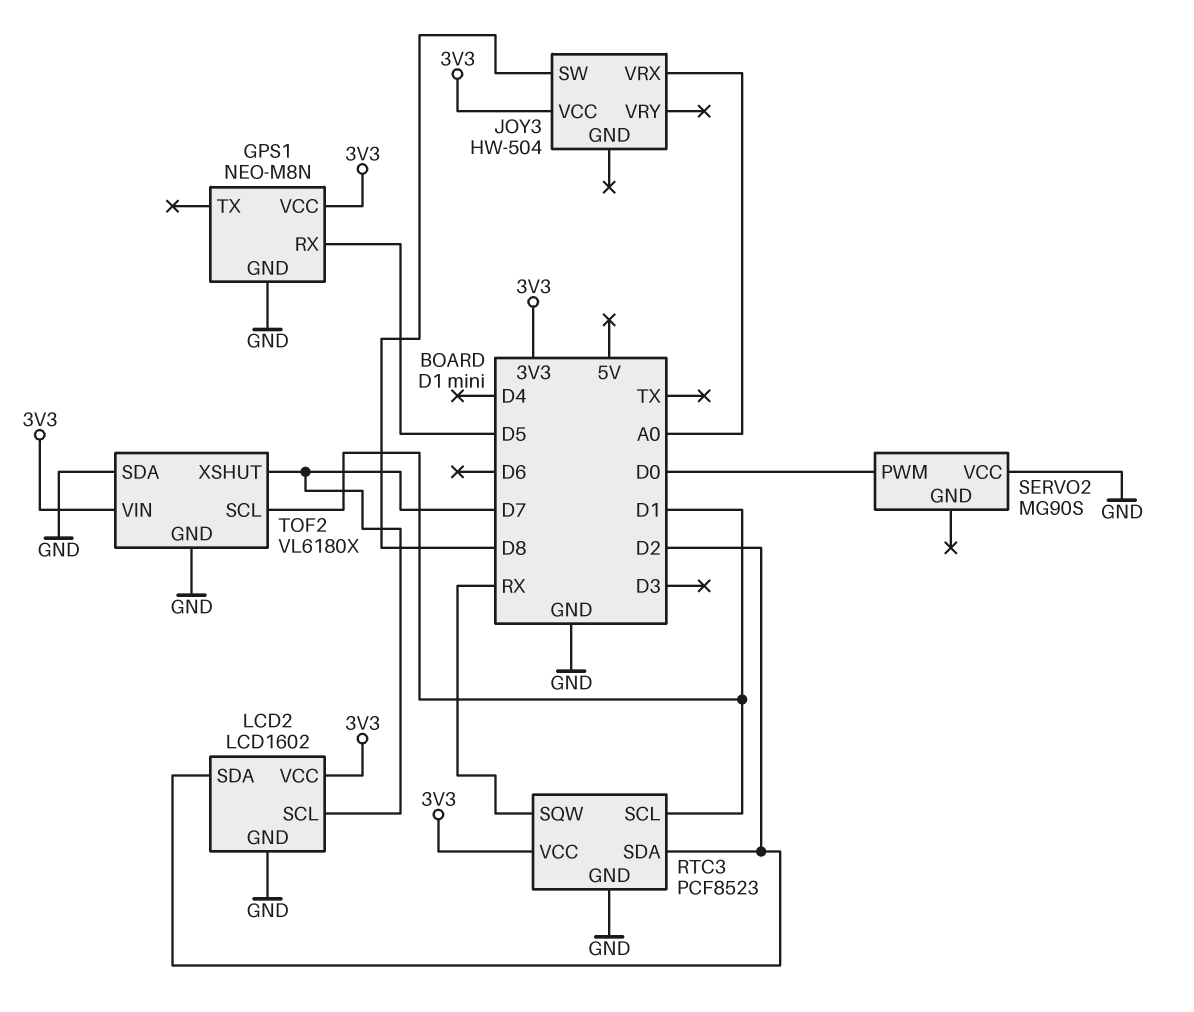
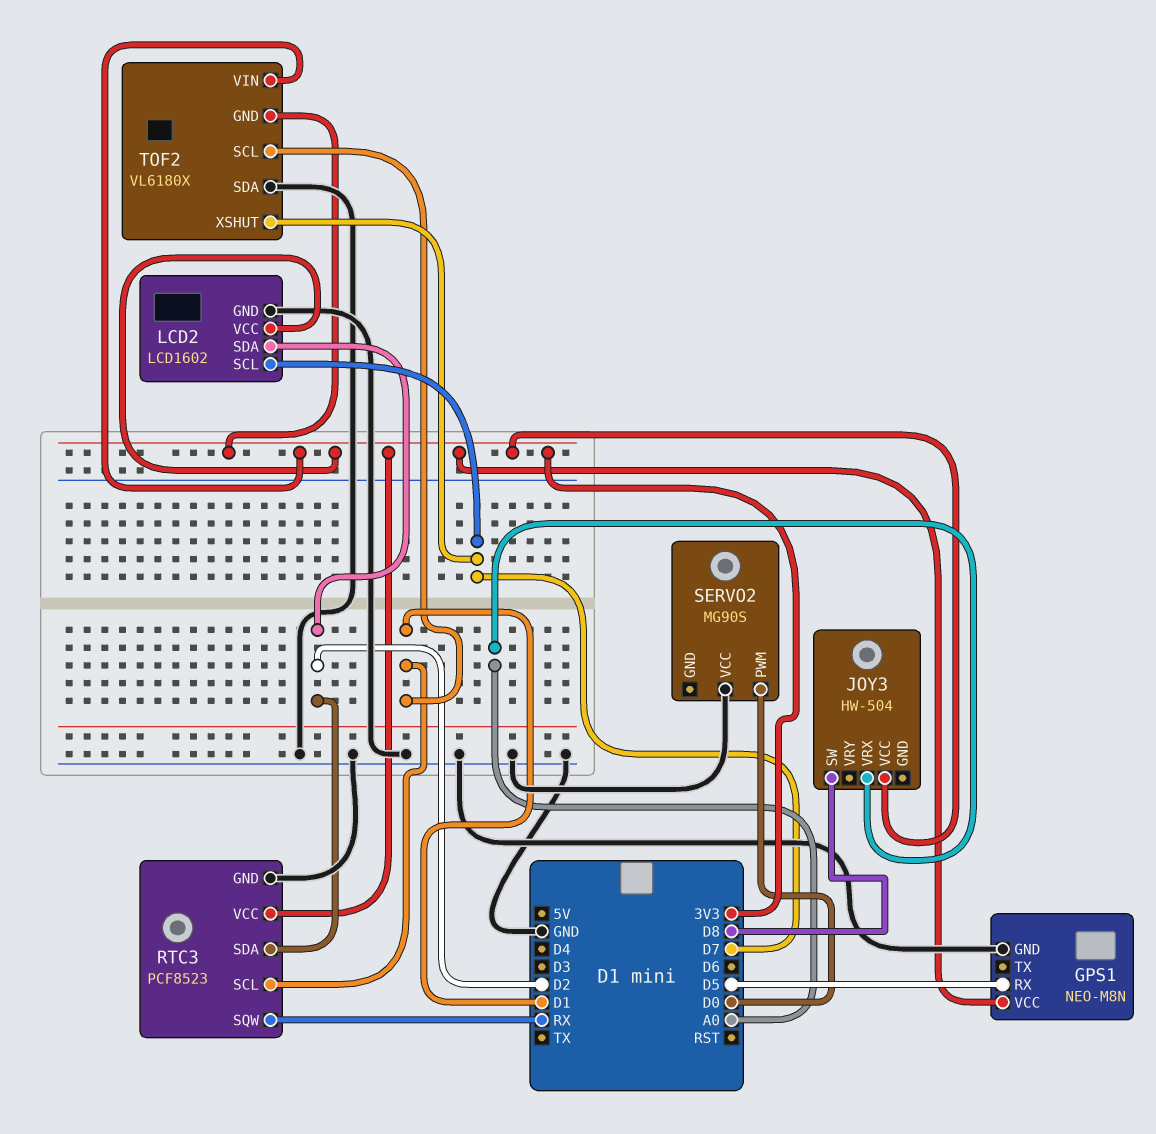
TOF2 pin GND: GND -> 3V3

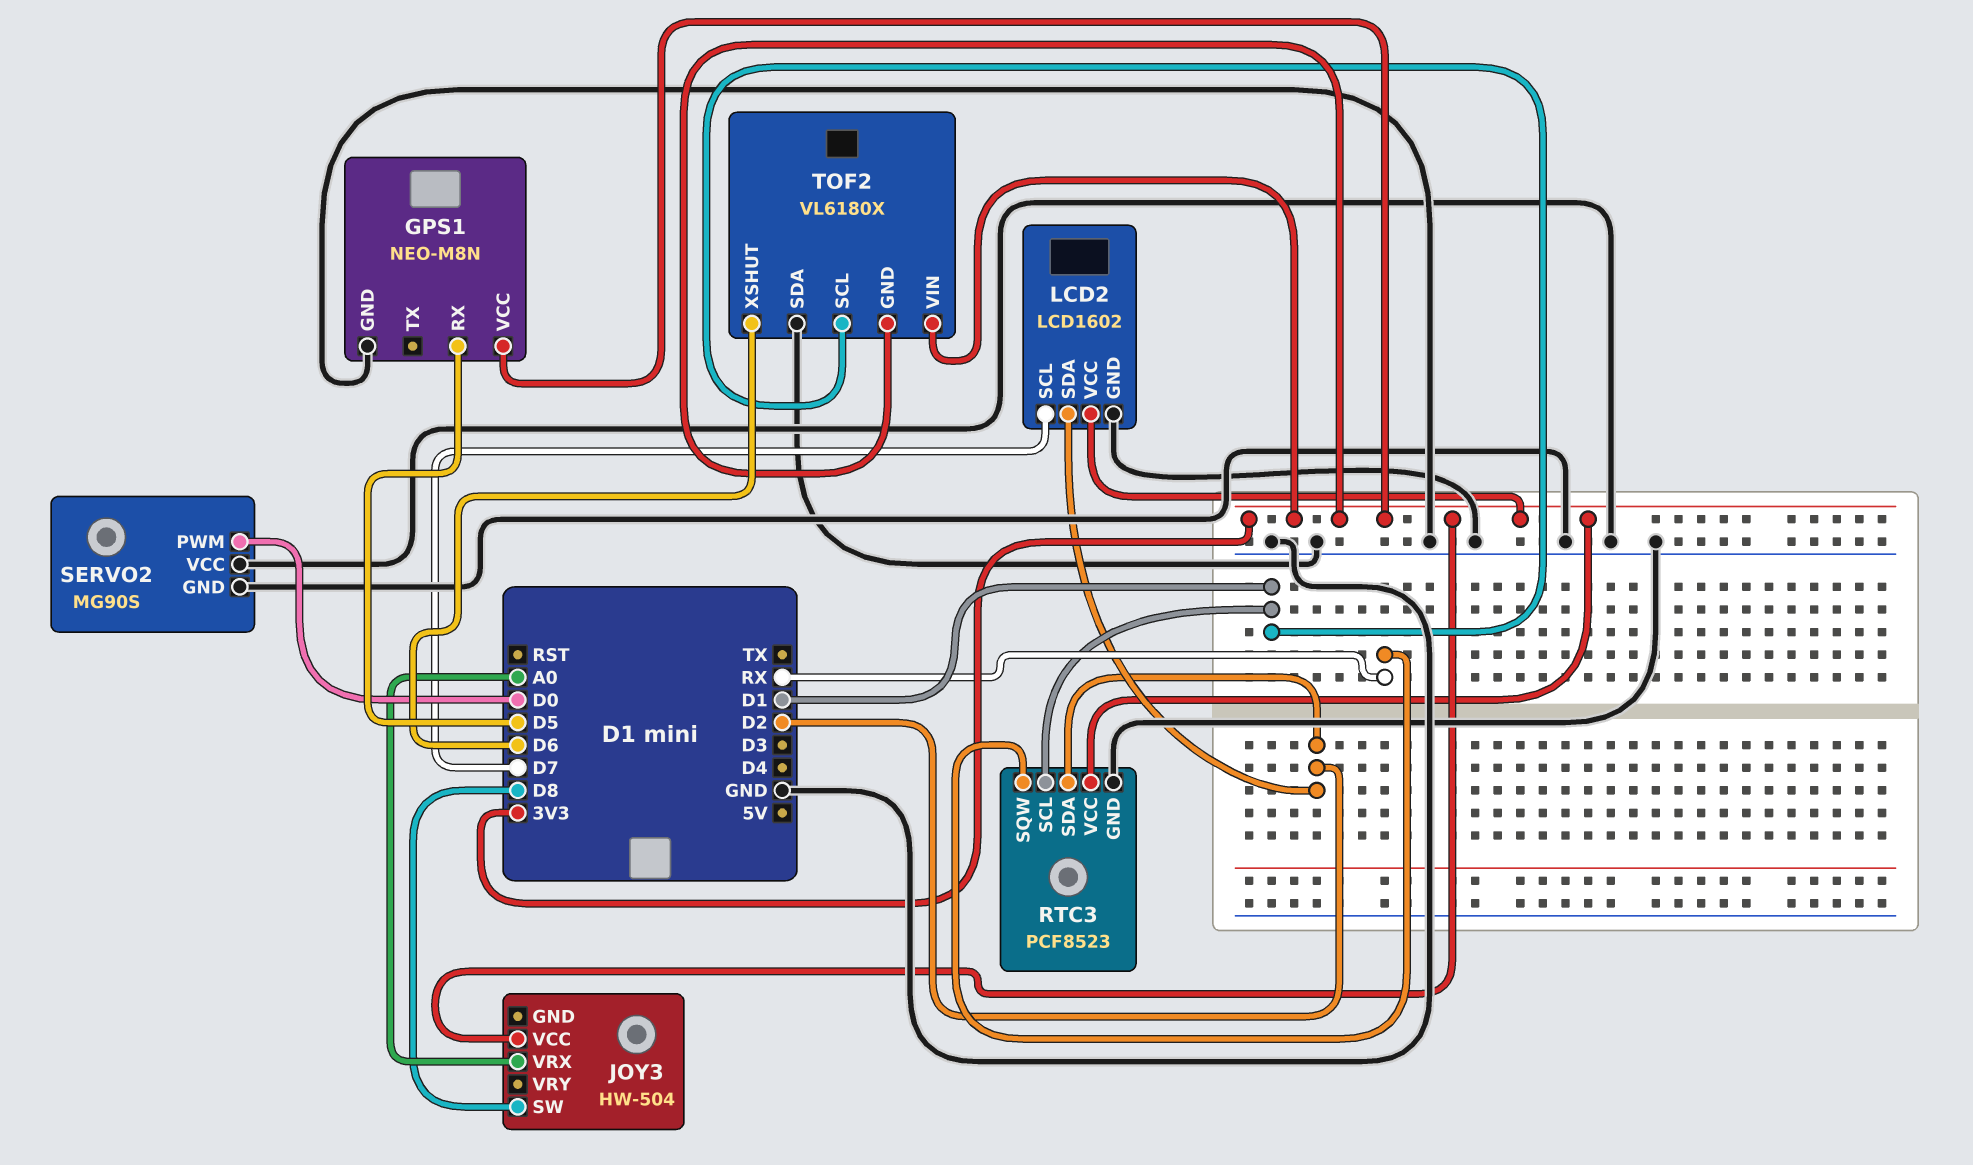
SERVO2 pin GND: none -> GND
TOF2 pin XSHUT: D7 -> D6

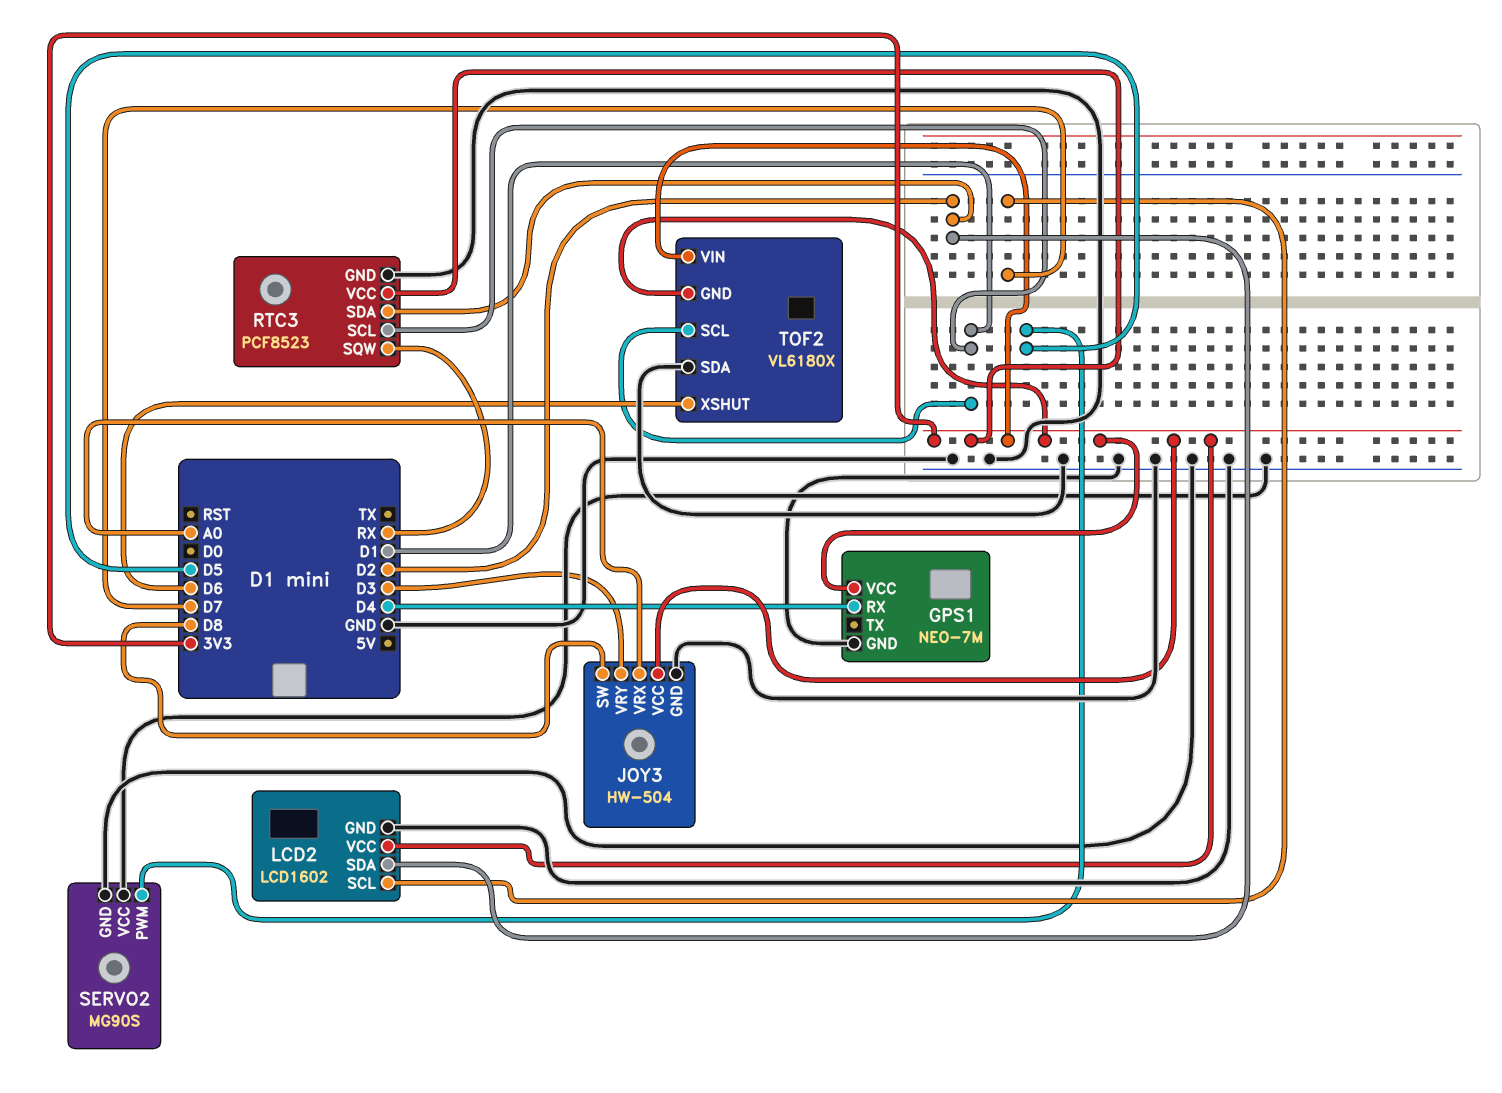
GPS1: NEO-M8N -> NEO-7M
GPS1 pin RX: D5 -> D4
JOY3 pin GND: none -> GND
JOY3 pin VRY: none -> D3
SERVO2 pin PWM: D0 -> D5

